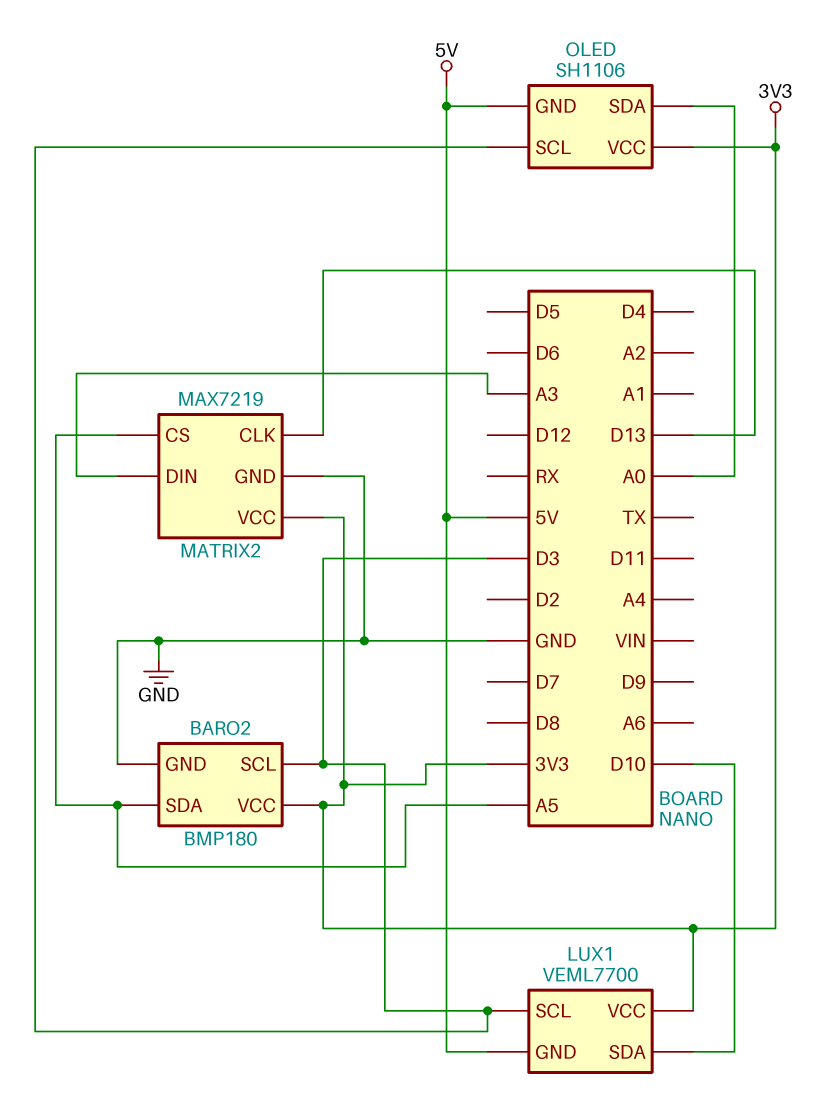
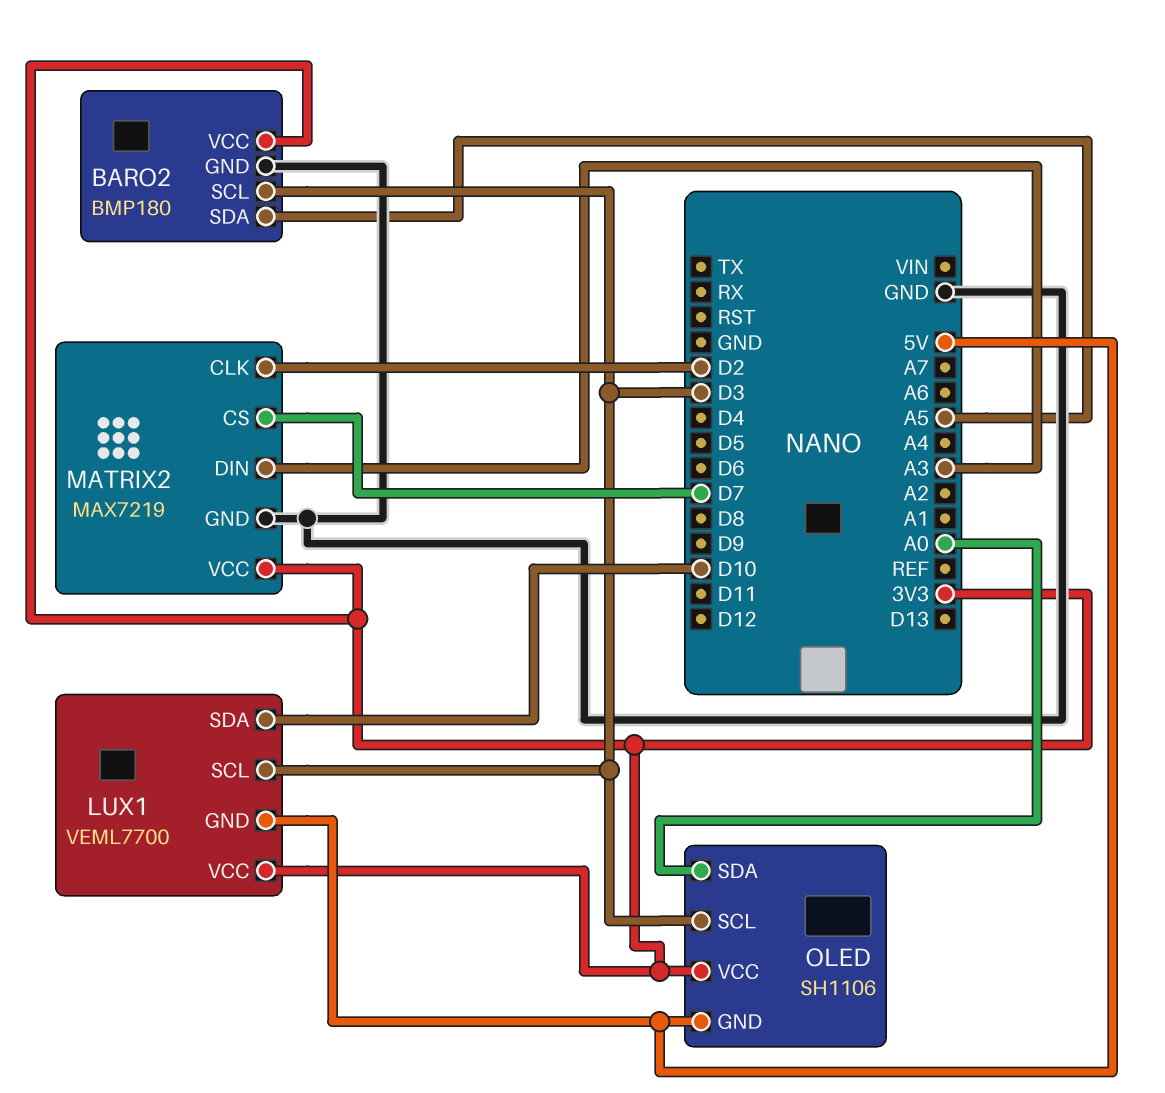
MATRIX2 pin CLK: D13 -> D2
MATRIX2 pin CS: A5 -> D7

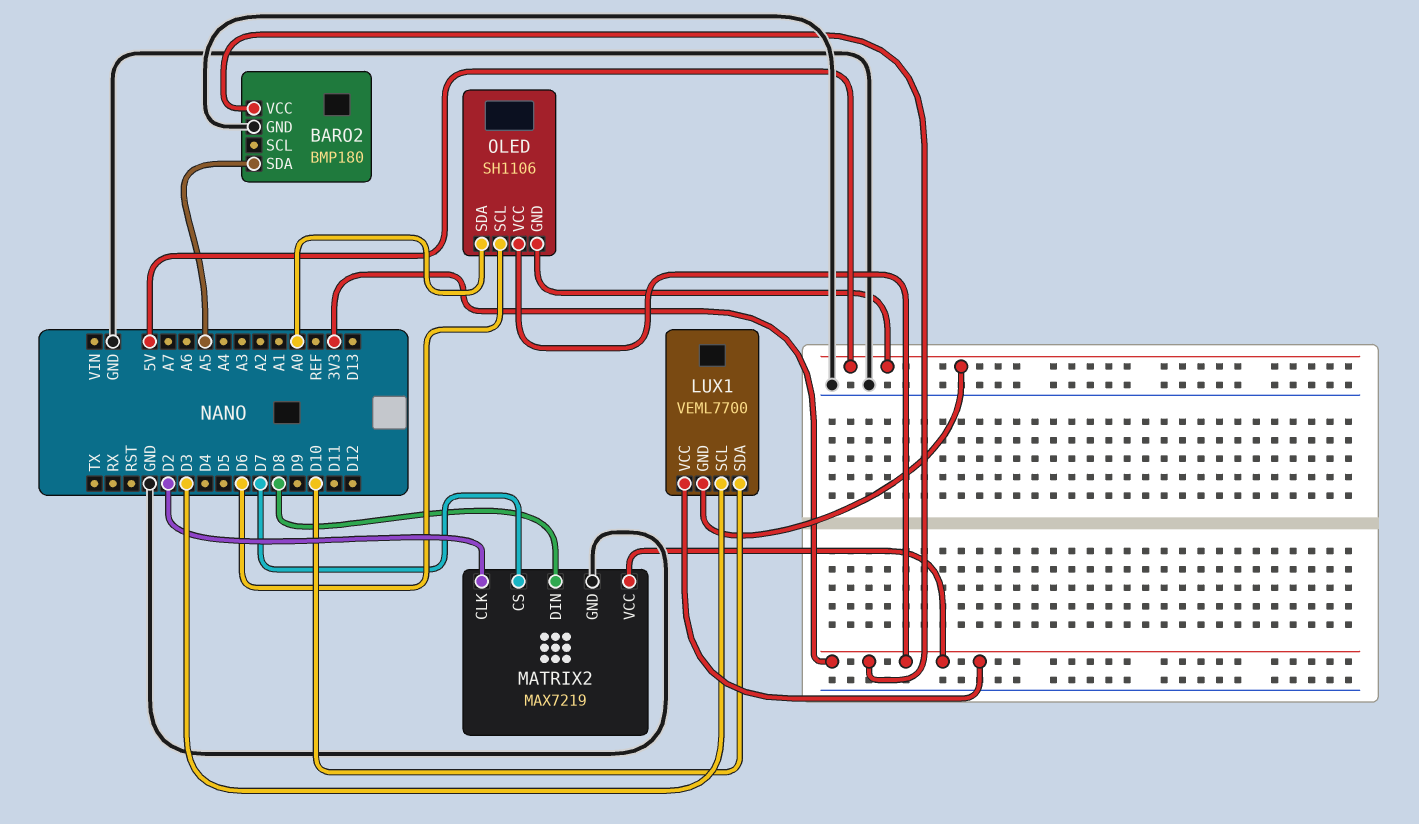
BARO2 pin SCL: D3 -> none
MATRIX2 pin DIN: A3 -> D8
OLED pin SCL: D3 -> D6

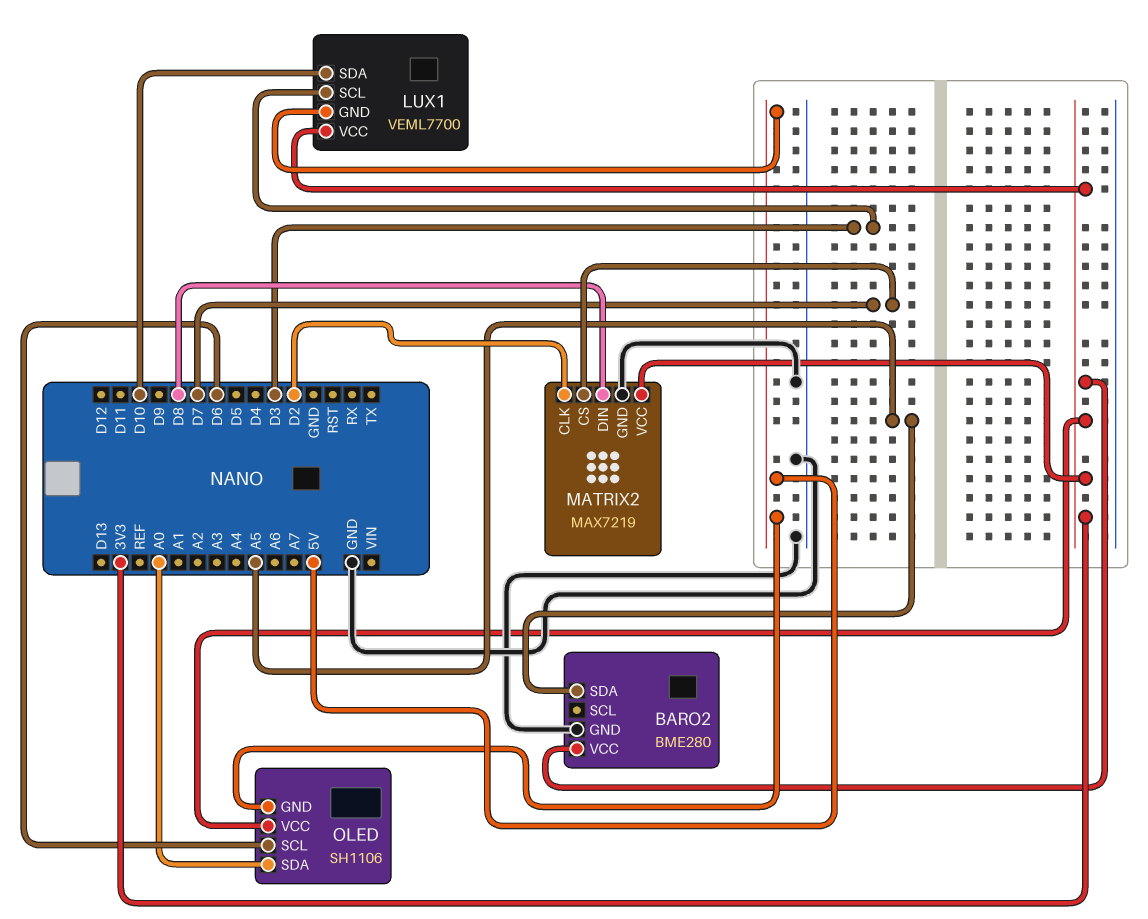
BARO2: BMP180 -> BME280

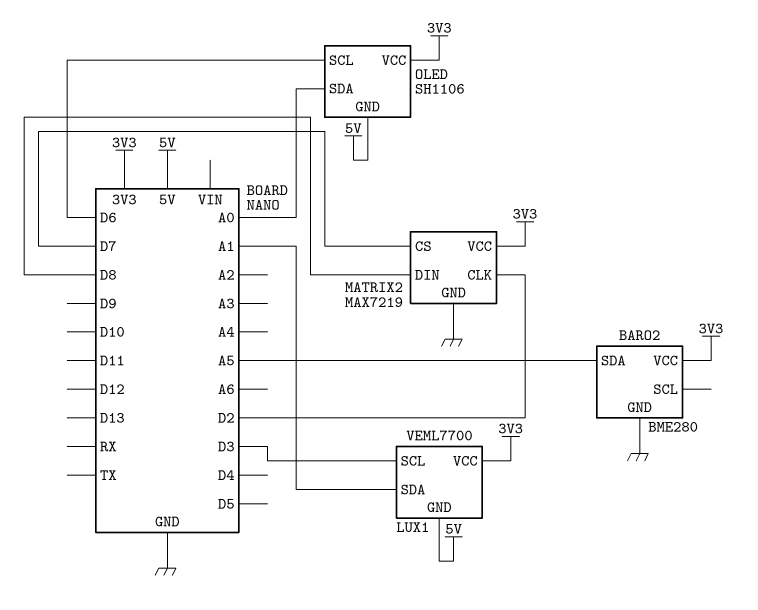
LUX1 pin SDA: D10 -> A1

